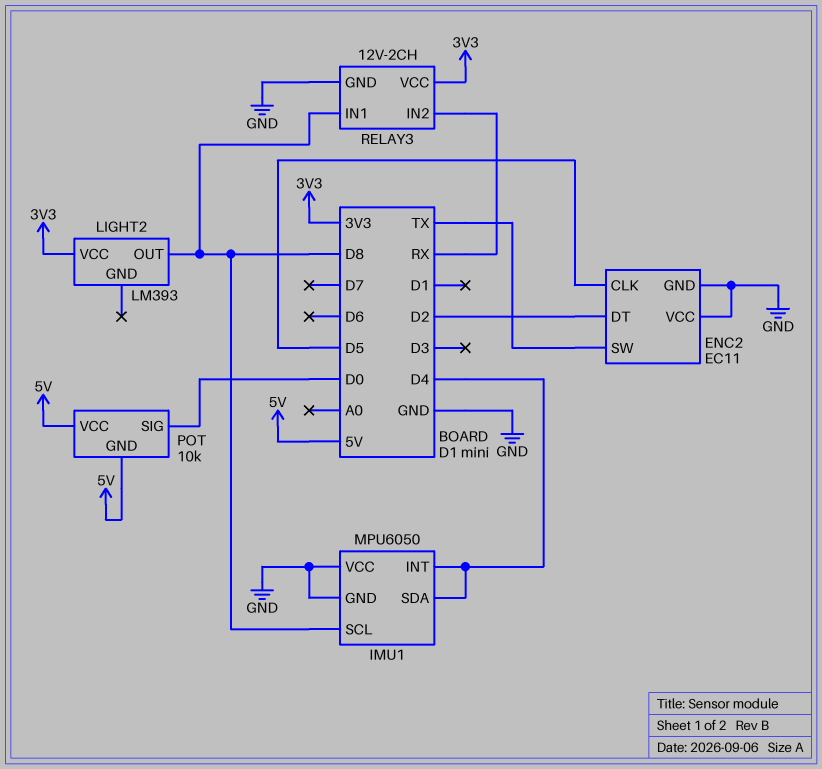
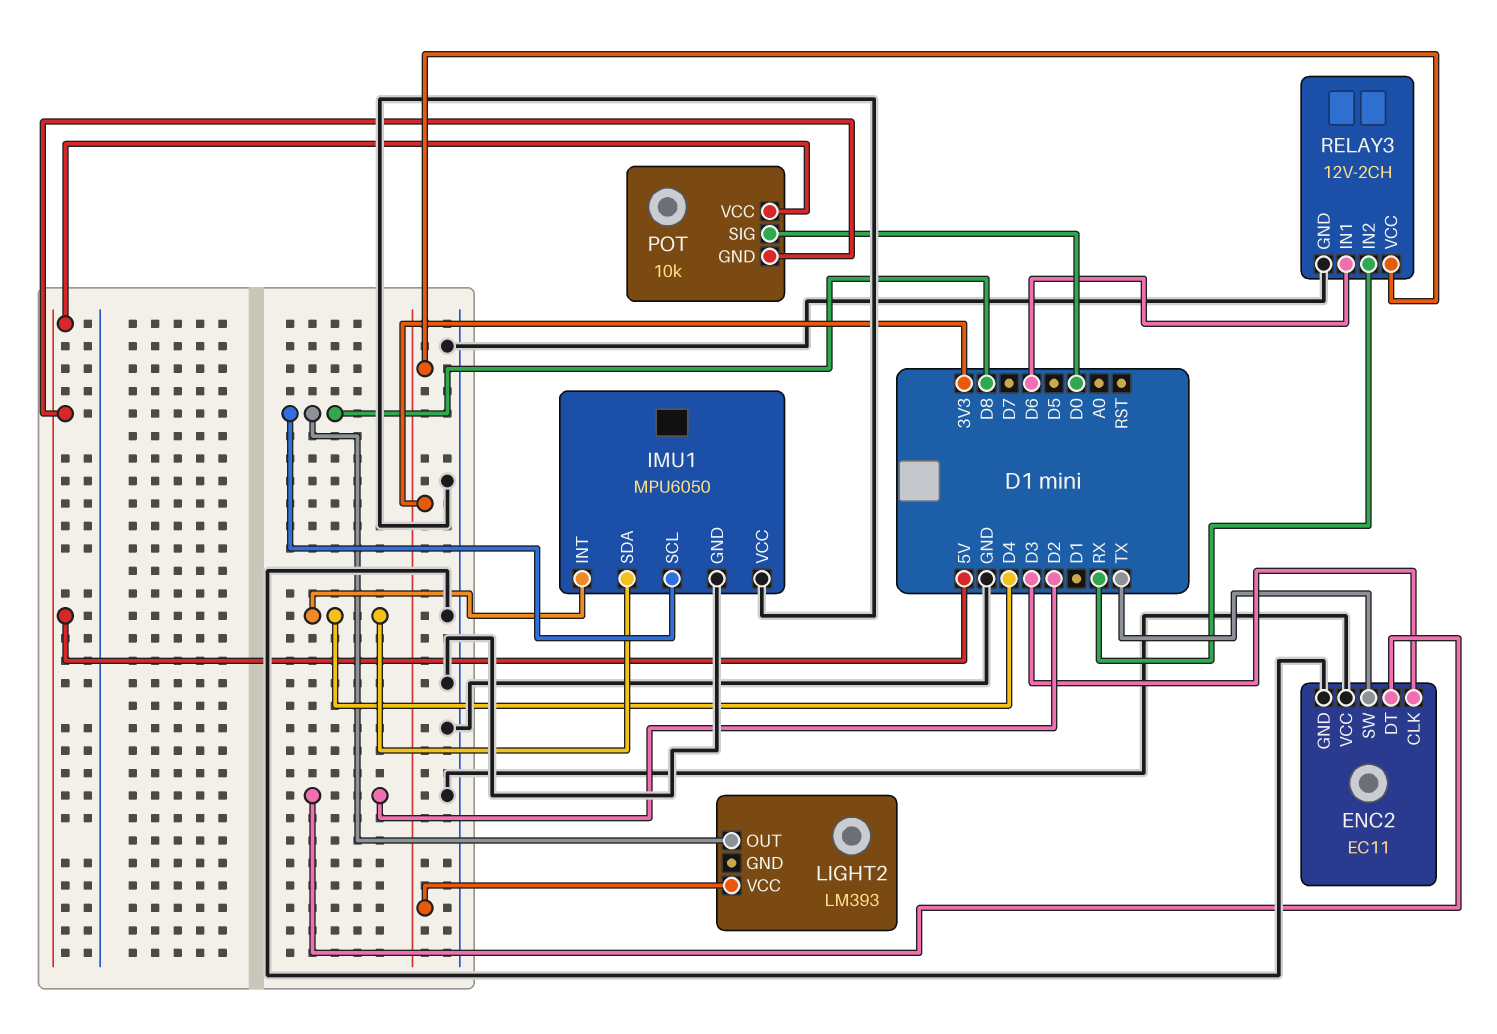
ENC2 pin CLK: D5 -> D3
RELAY3 pin IN1: D8 -> D6

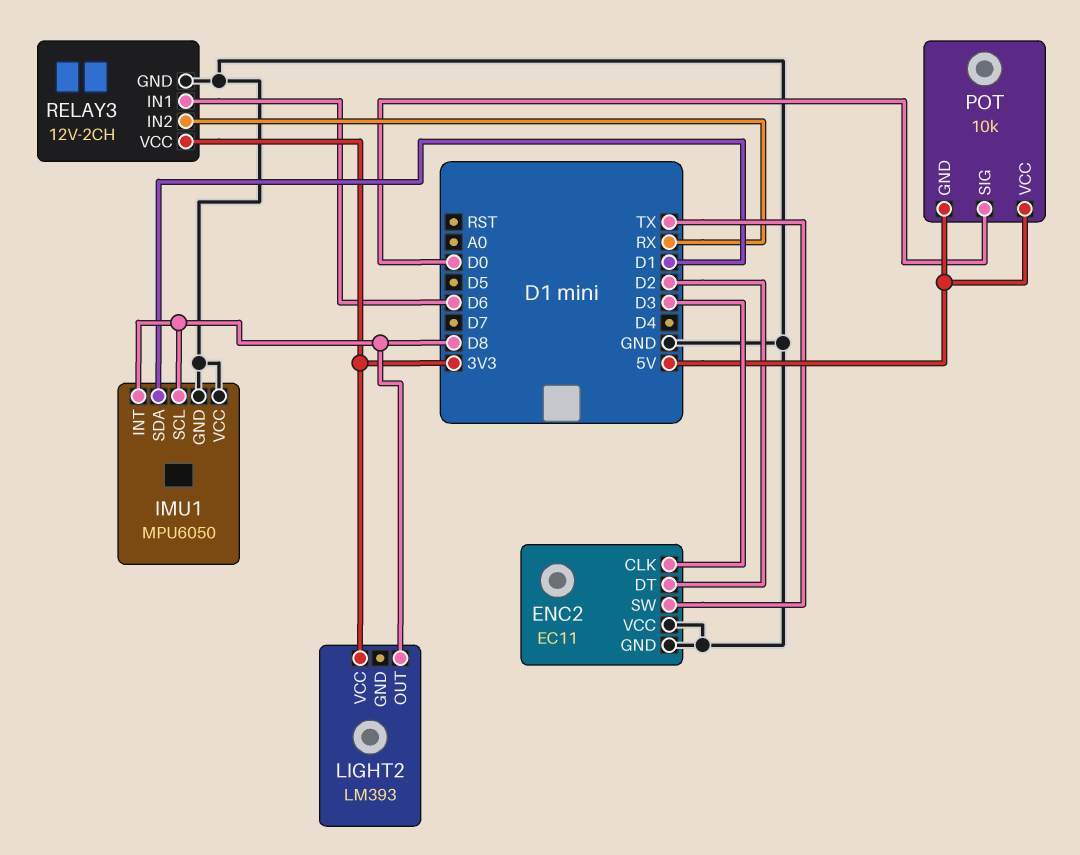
IMU1 pin INT: D4 -> D8
IMU1 pin SDA: D4 -> D1

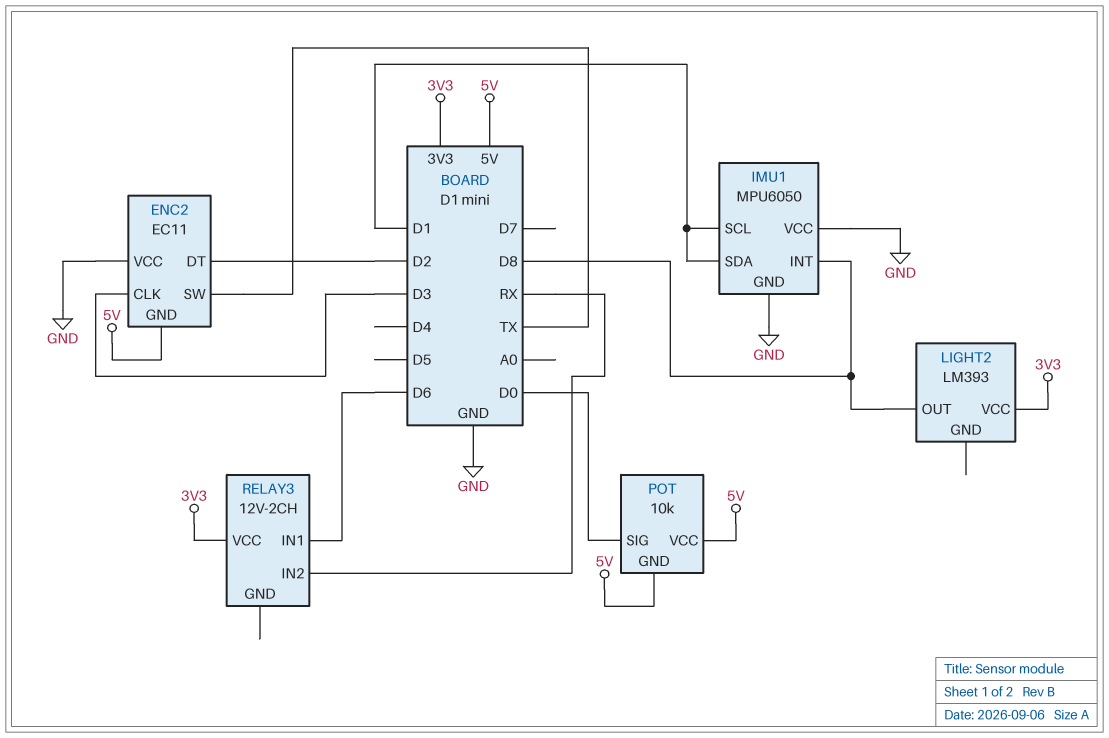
ENC2 pin GND: GND -> 5V
IMU1 pin SCL: D8 -> D1
RELAY3 pin GND: GND -> none

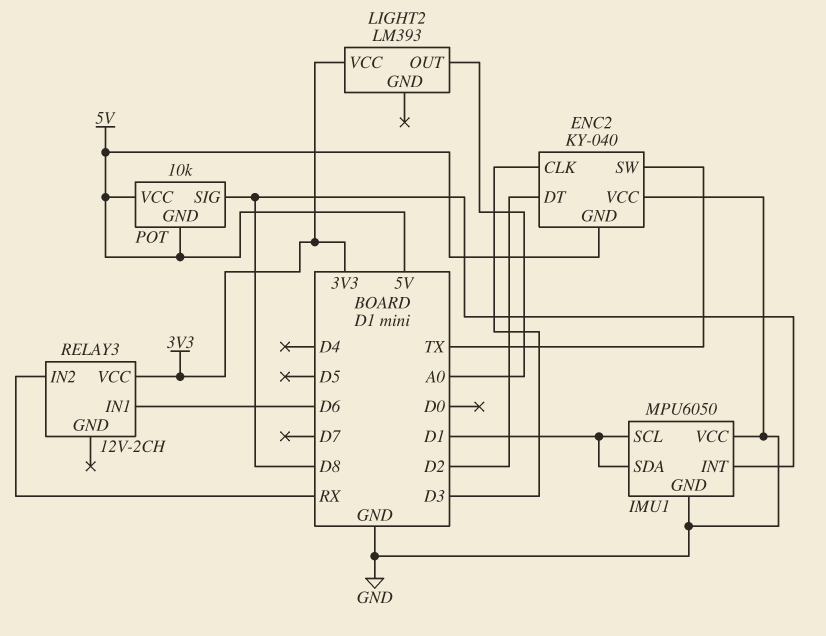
ENC2: EC11 -> KY-040
LIGHT2 pin OUT: D8 -> A0
POT pin SIG: D0 -> D8

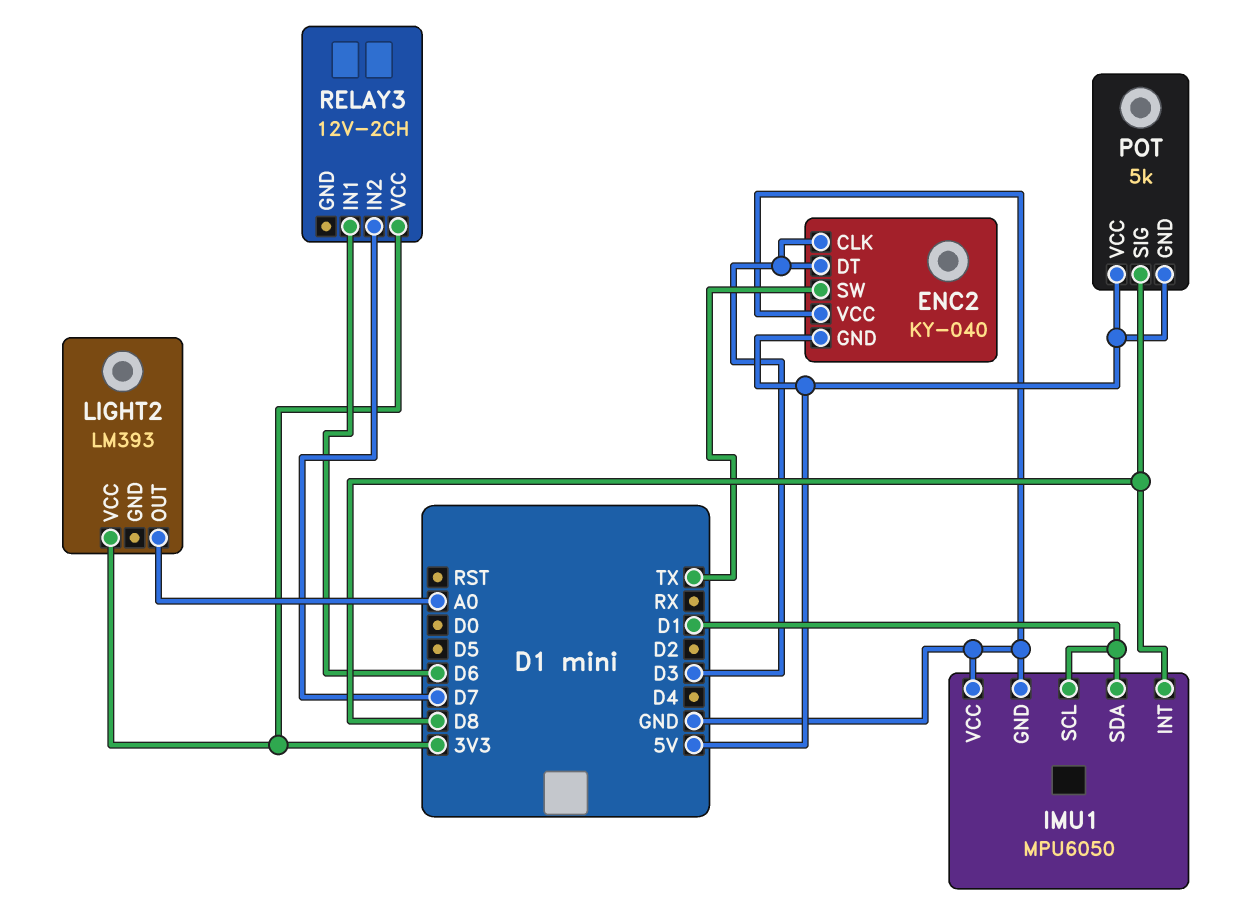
ENC2 pin DT: D2 -> D3
POT: 10k -> 5k
RELAY3 pin IN2: RX -> D7

